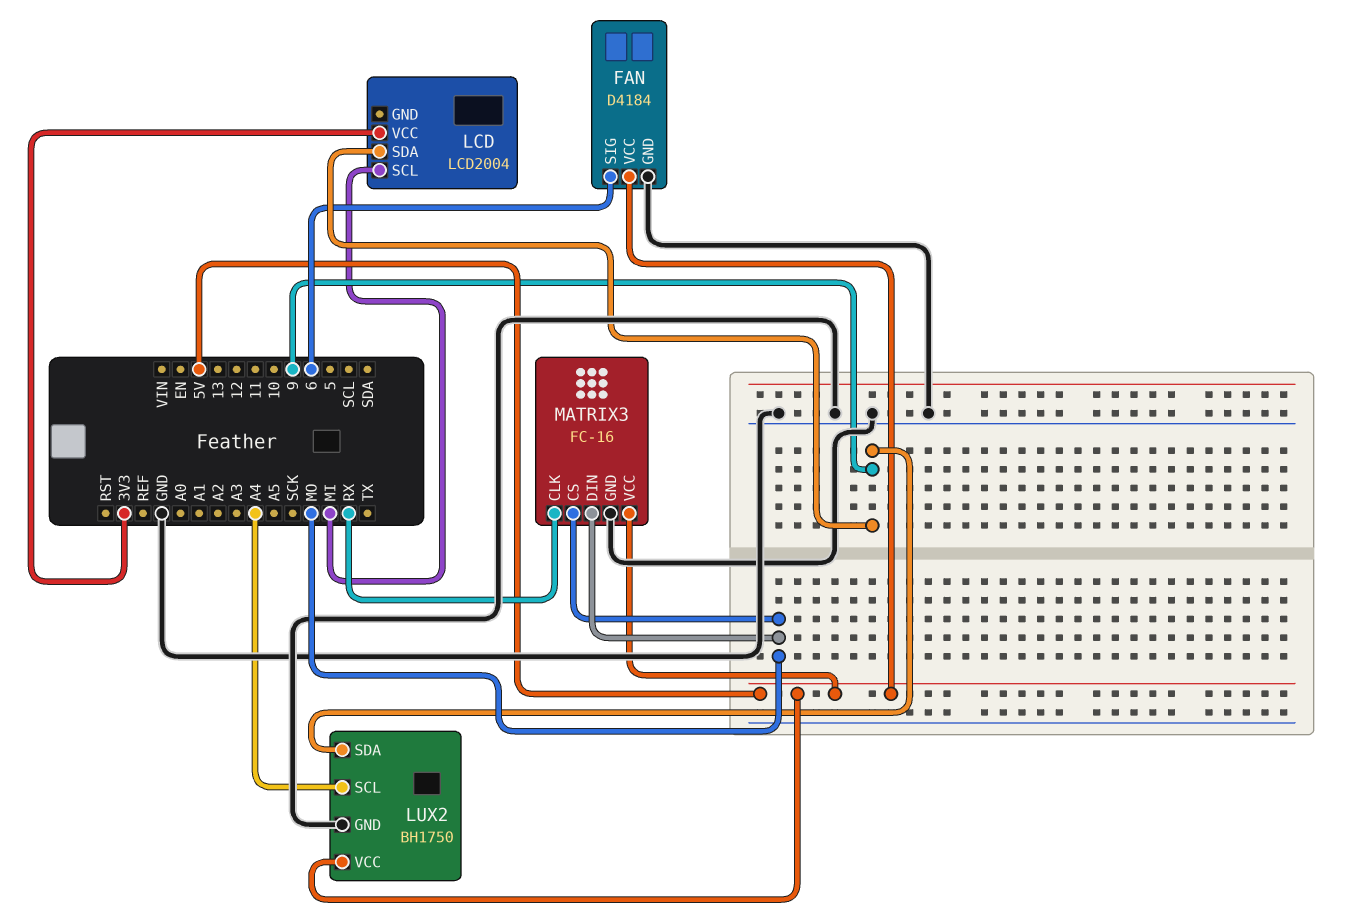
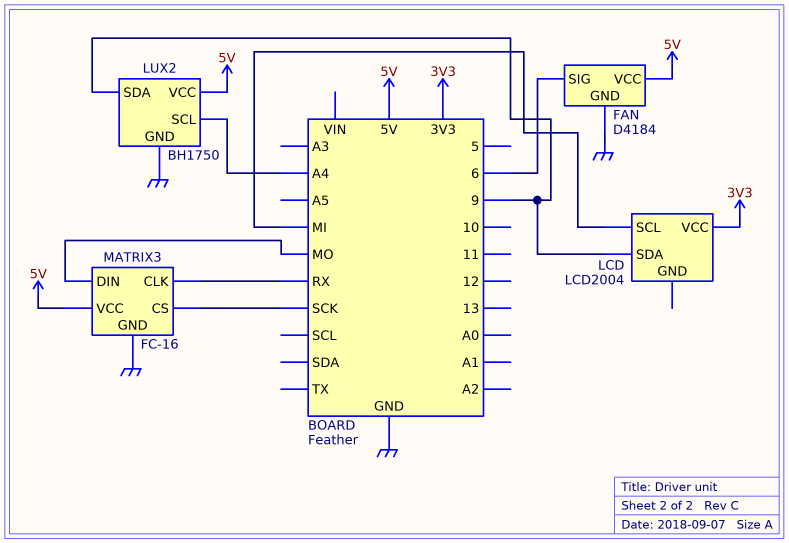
MATRIX3 pin CS: MO -> SCK

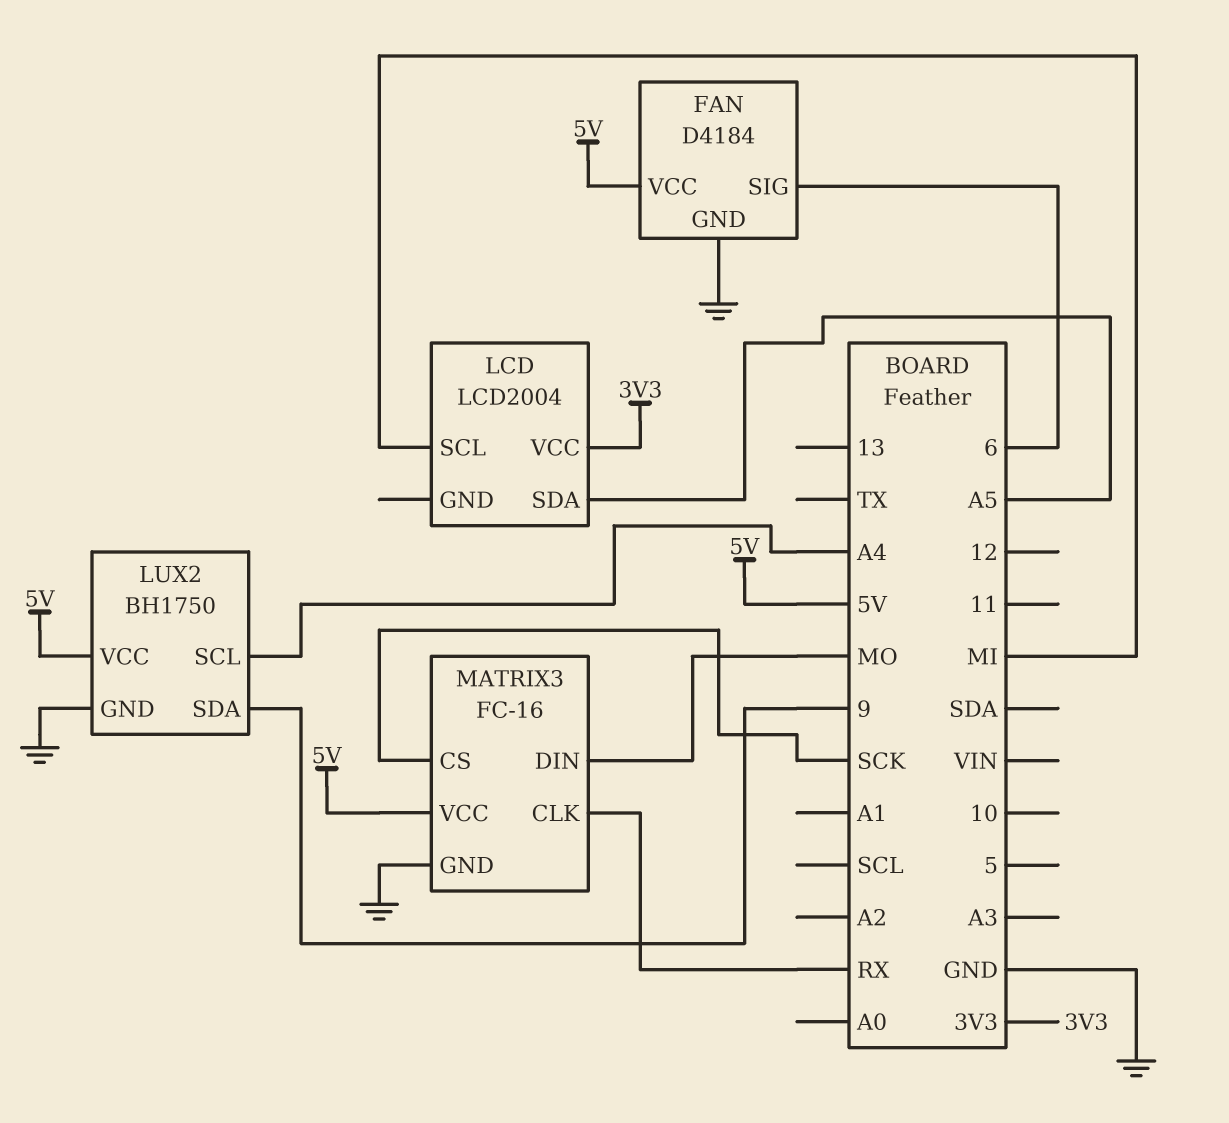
LCD pin SDA: 9 -> A5

